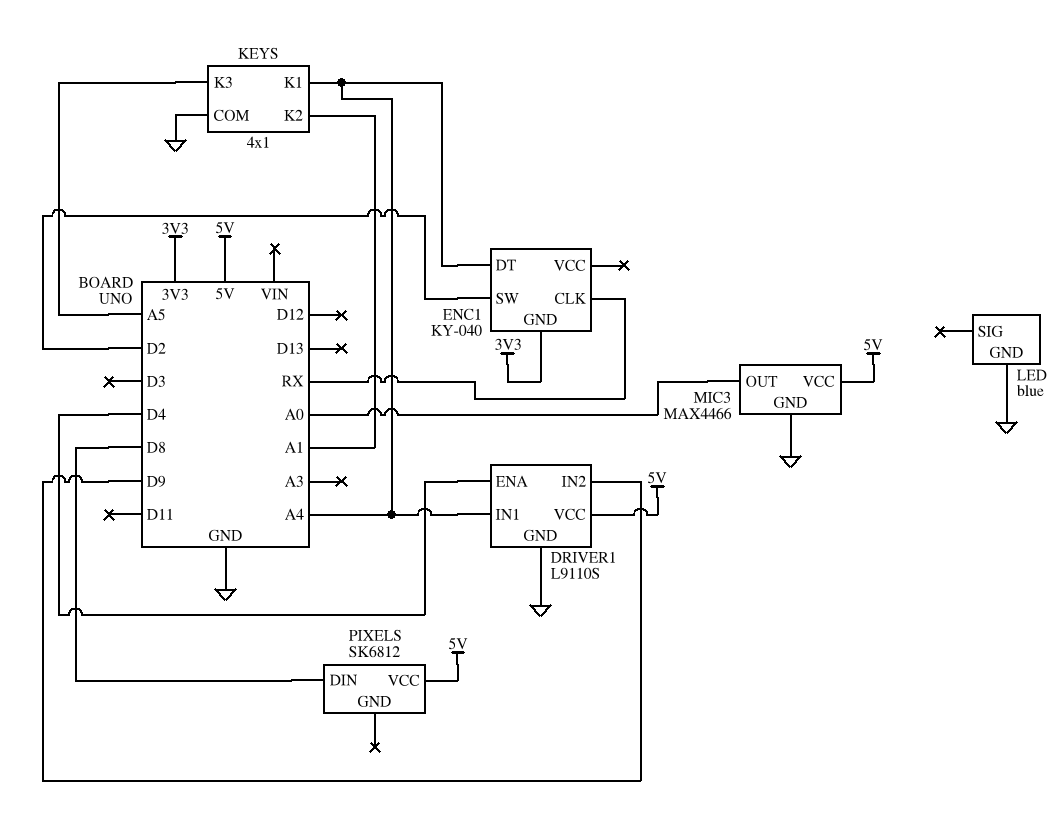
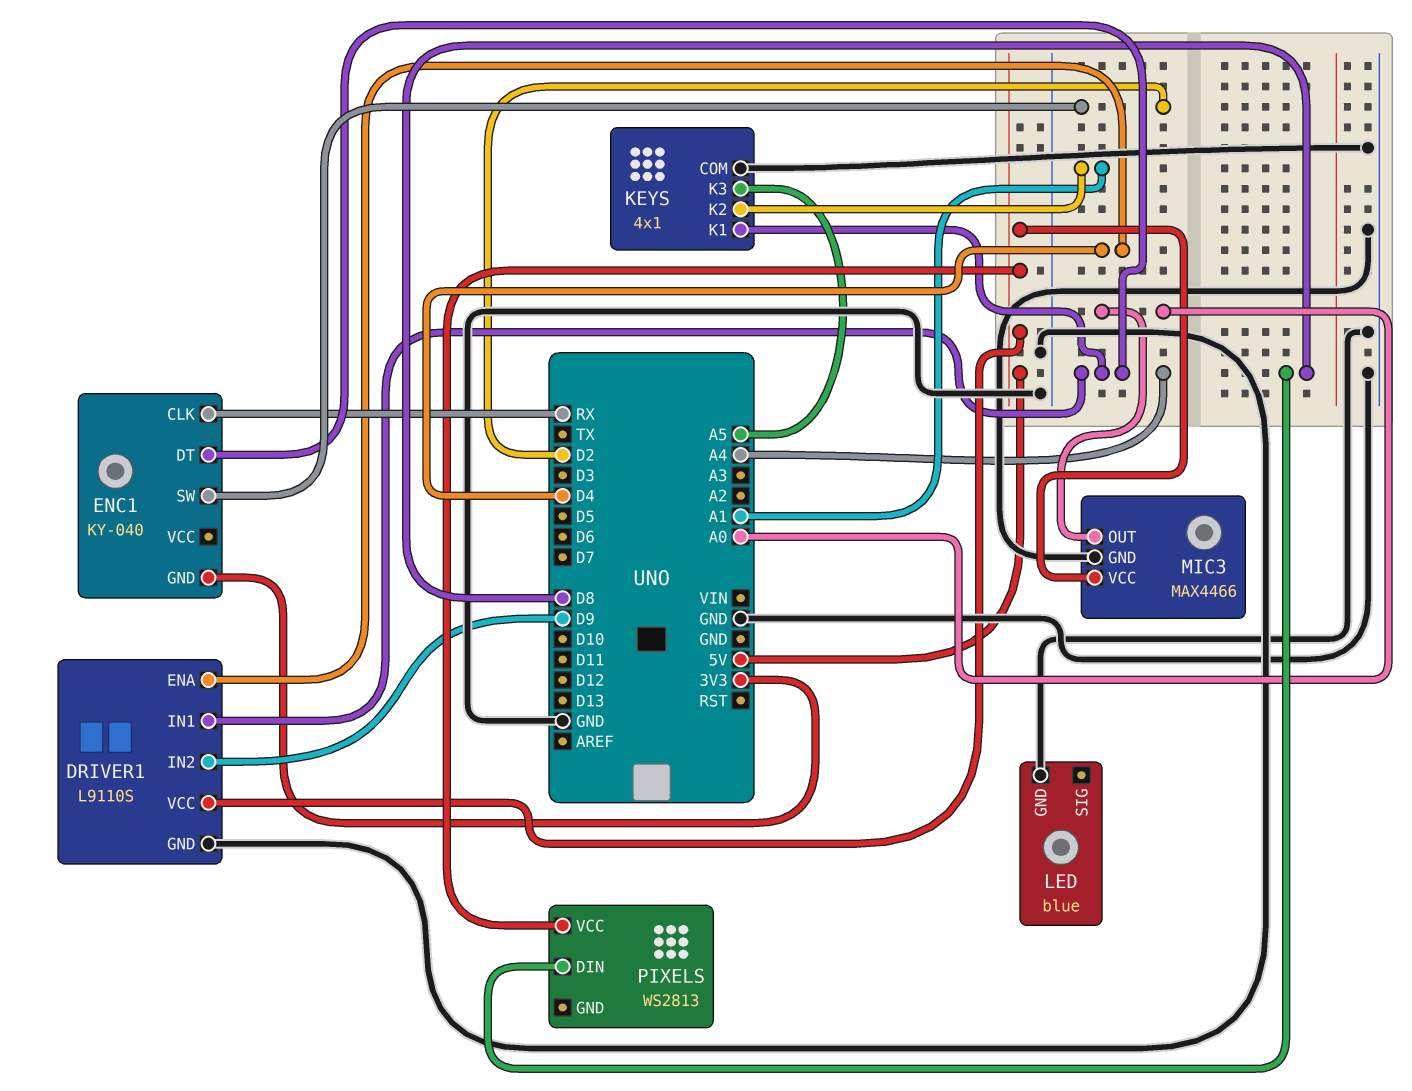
PIXELS: SK6812 -> WS2813

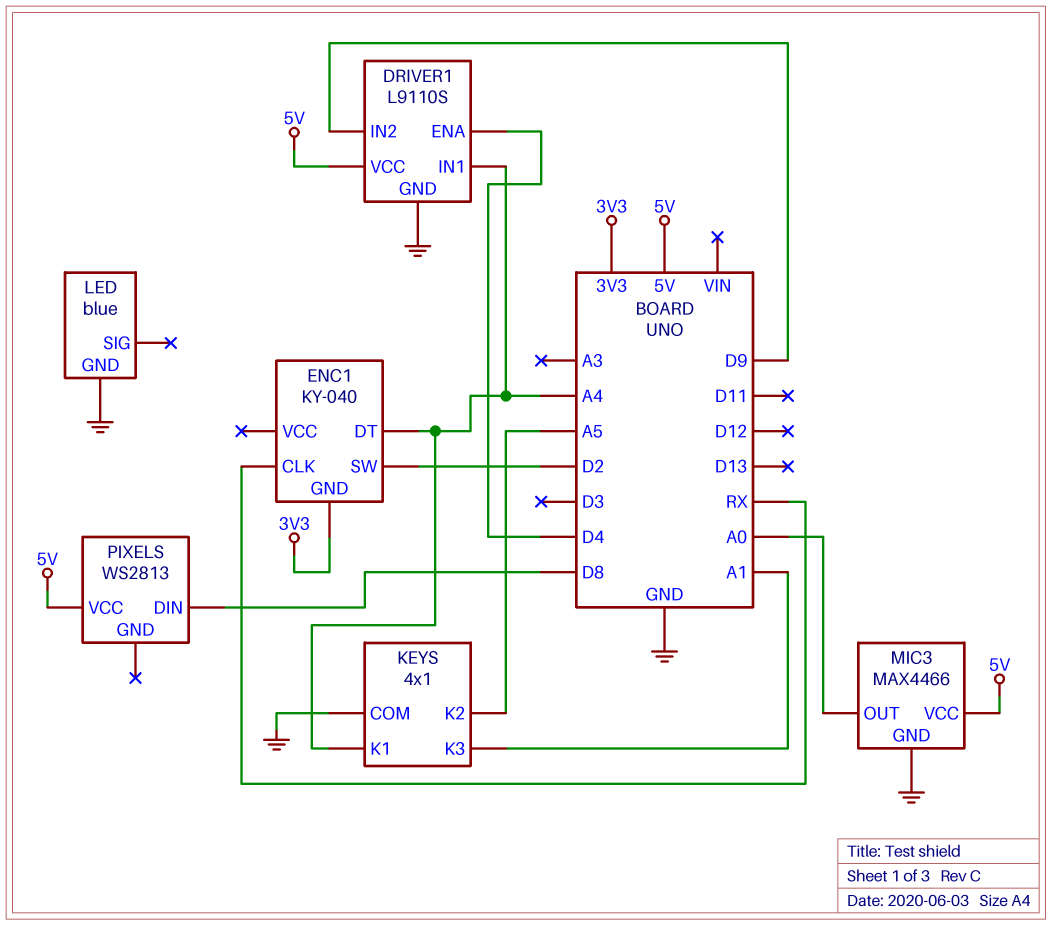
KEYS pin K2: A1 -> A5
KEYS pin K3: A5 -> A1

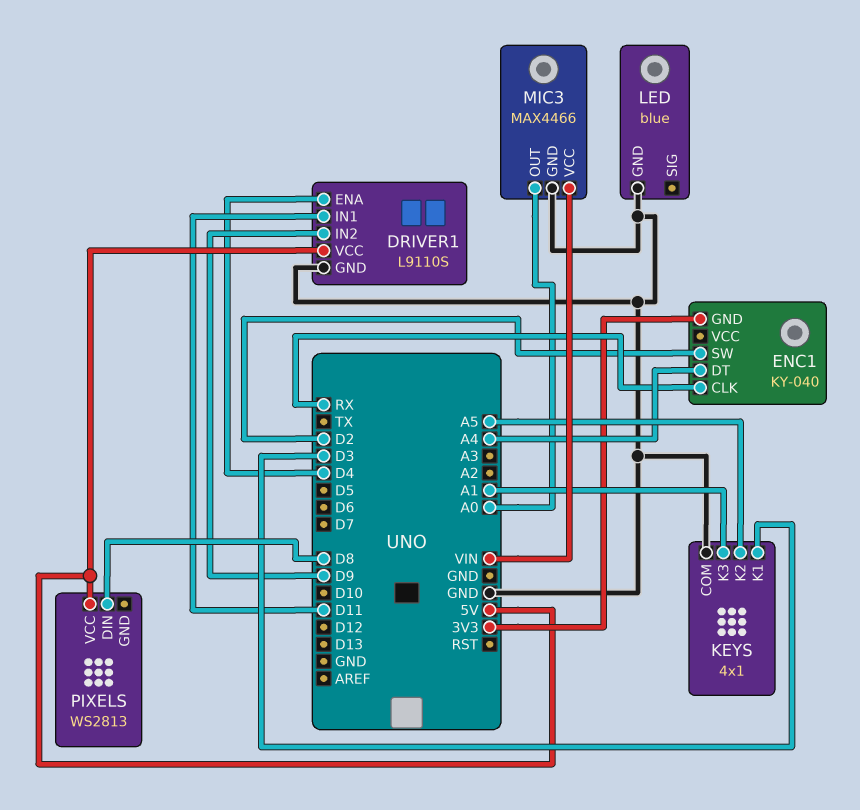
DRIVER1 pin IN1: A4 -> D11
KEYS pin K1: A4 -> D3
MIC3 pin VCC: 5V -> VIN

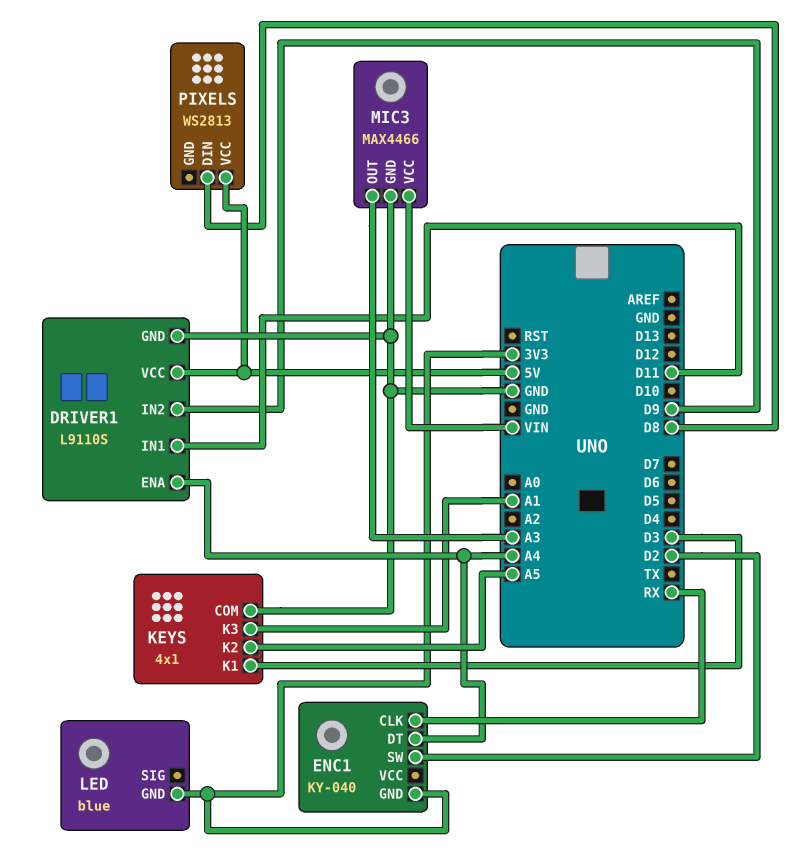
DRIVER1 pin ENA: D4 -> A4
LED pin GND: GND -> 3V3
MIC3 pin OUT: A0 -> A3

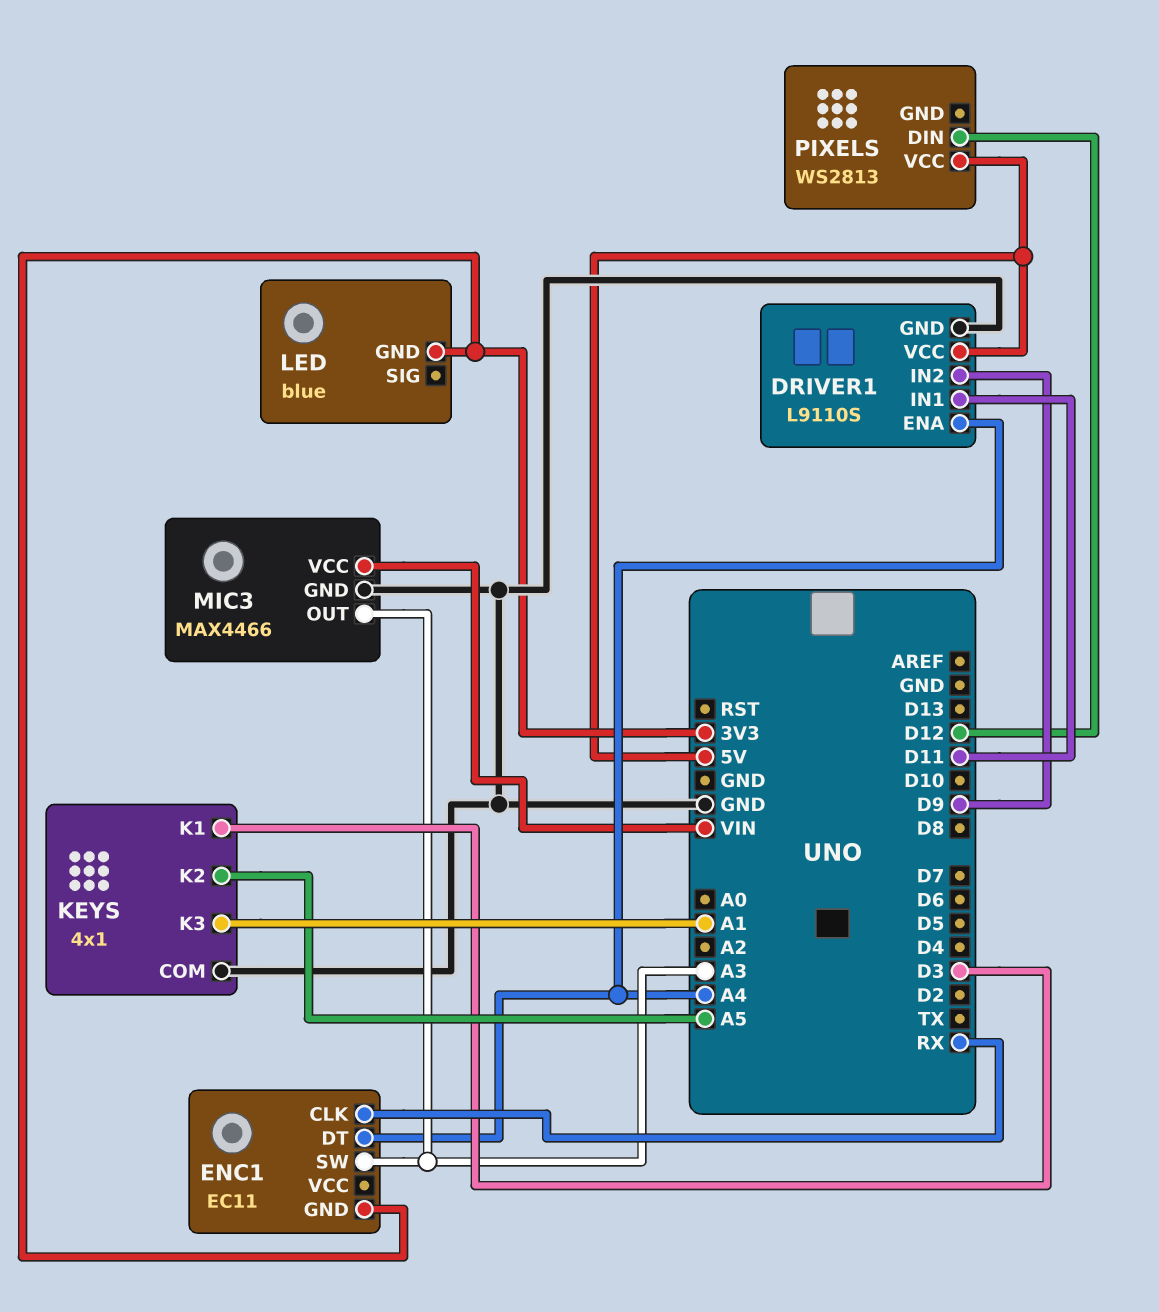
ENC1: KY-040 -> EC11
ENC1 pin SW: D2 -> A3
PIXELS pin DIN: D8 -> D12

